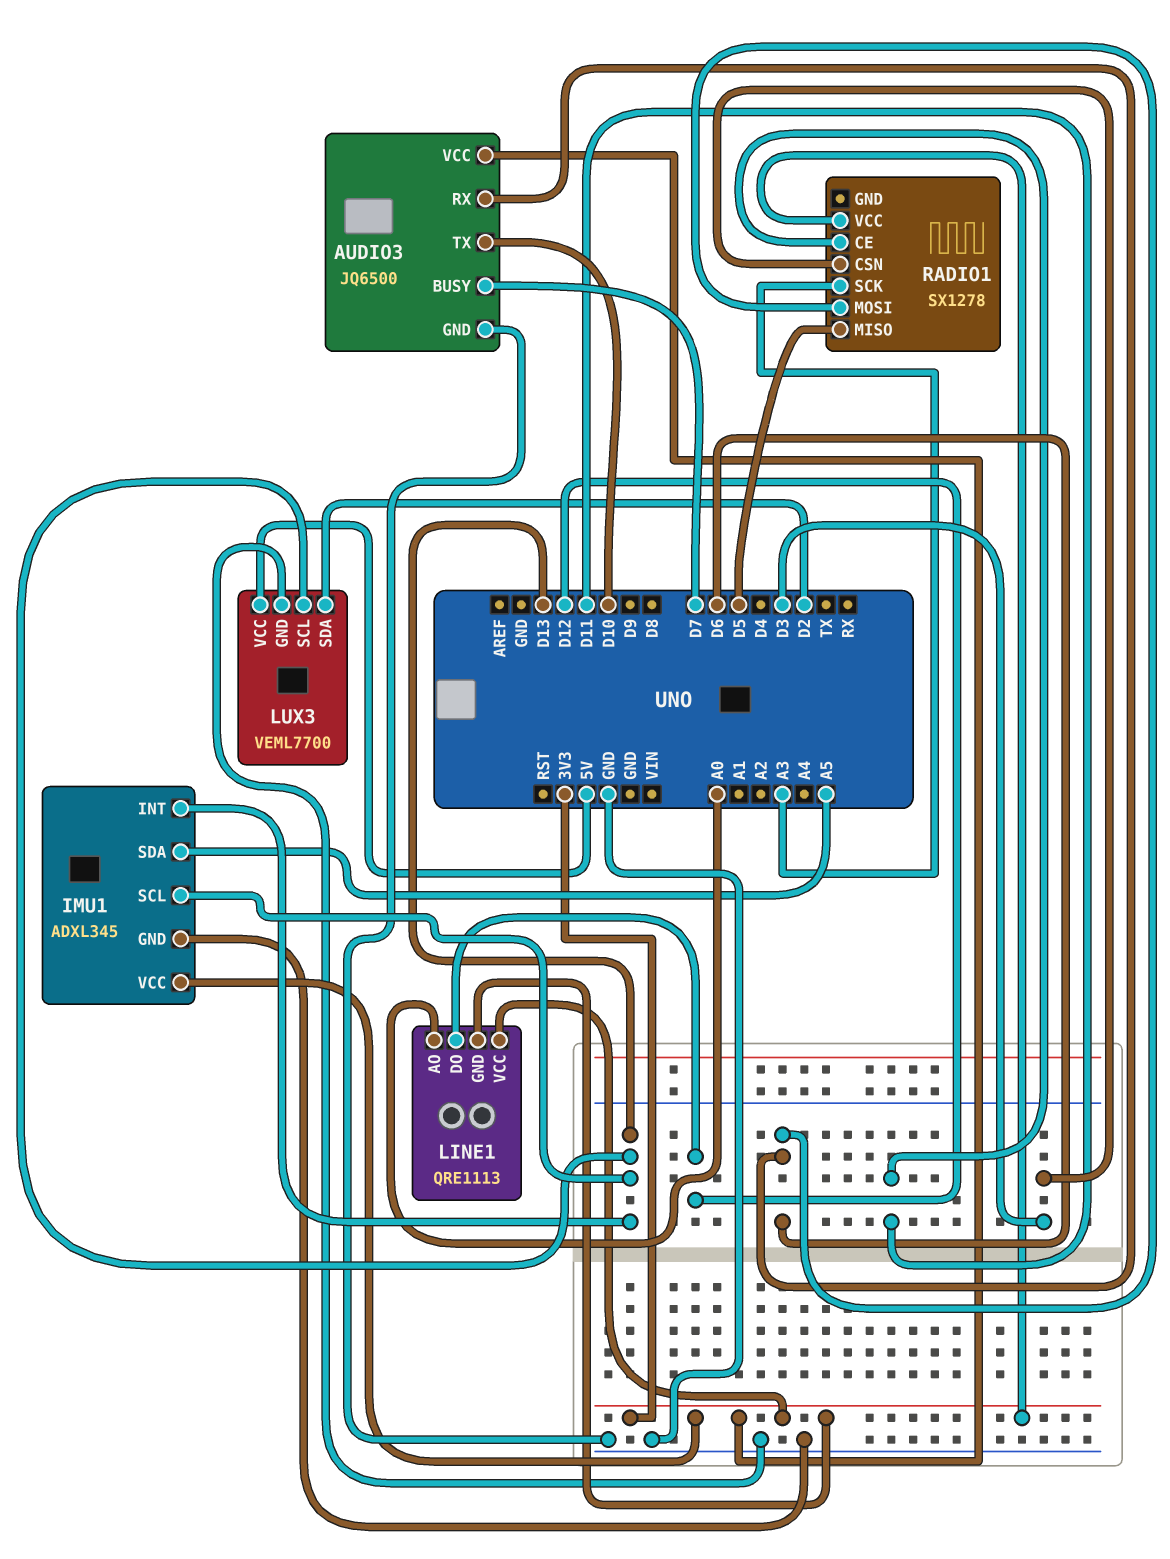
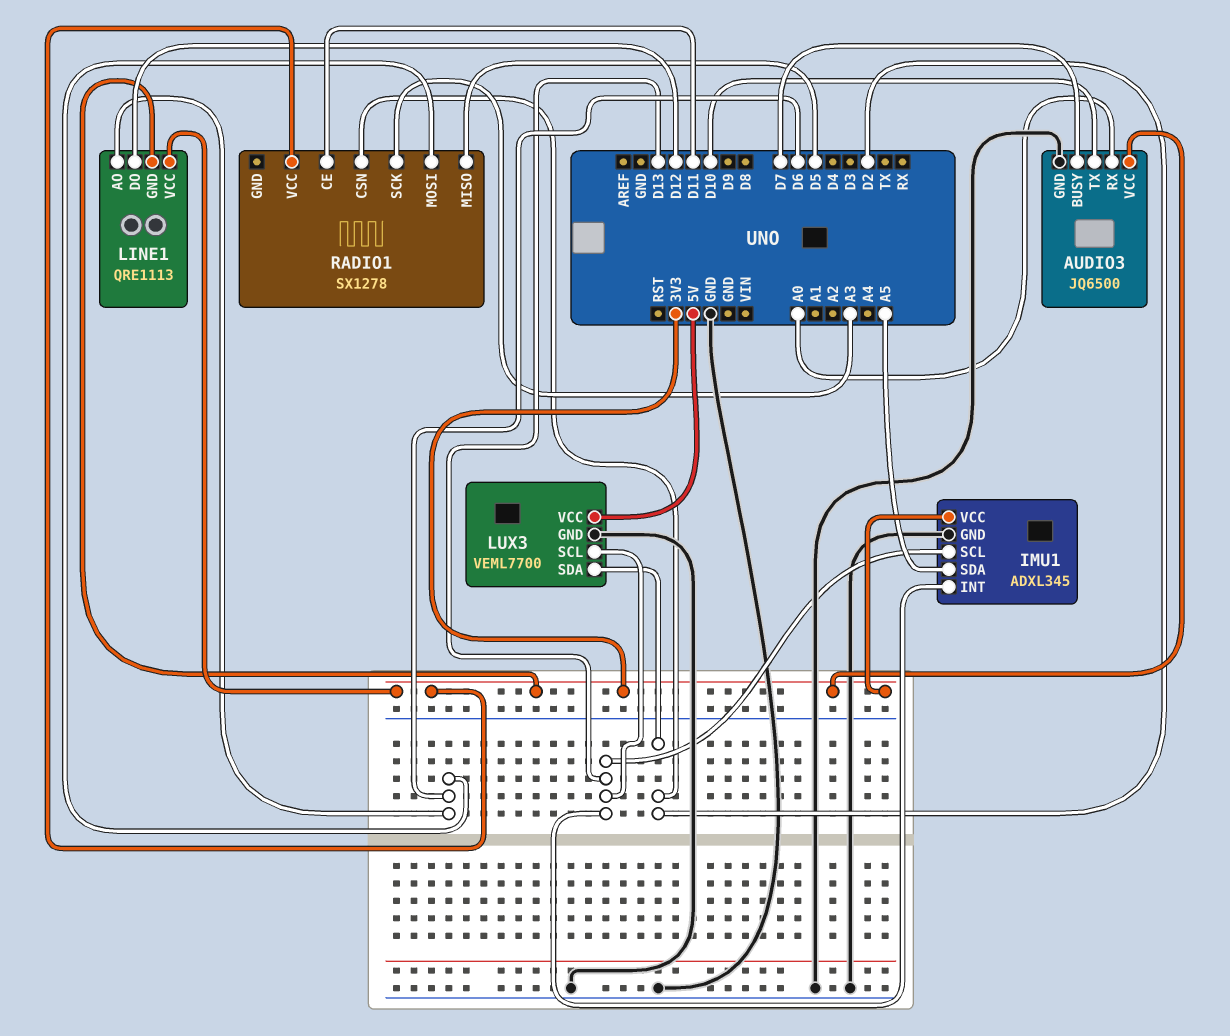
AUDIO3 pin RX: D6 -> A0
LINE1 pin AO: A0 -> D6
RADIO1 pin CSN: D3 -> D2

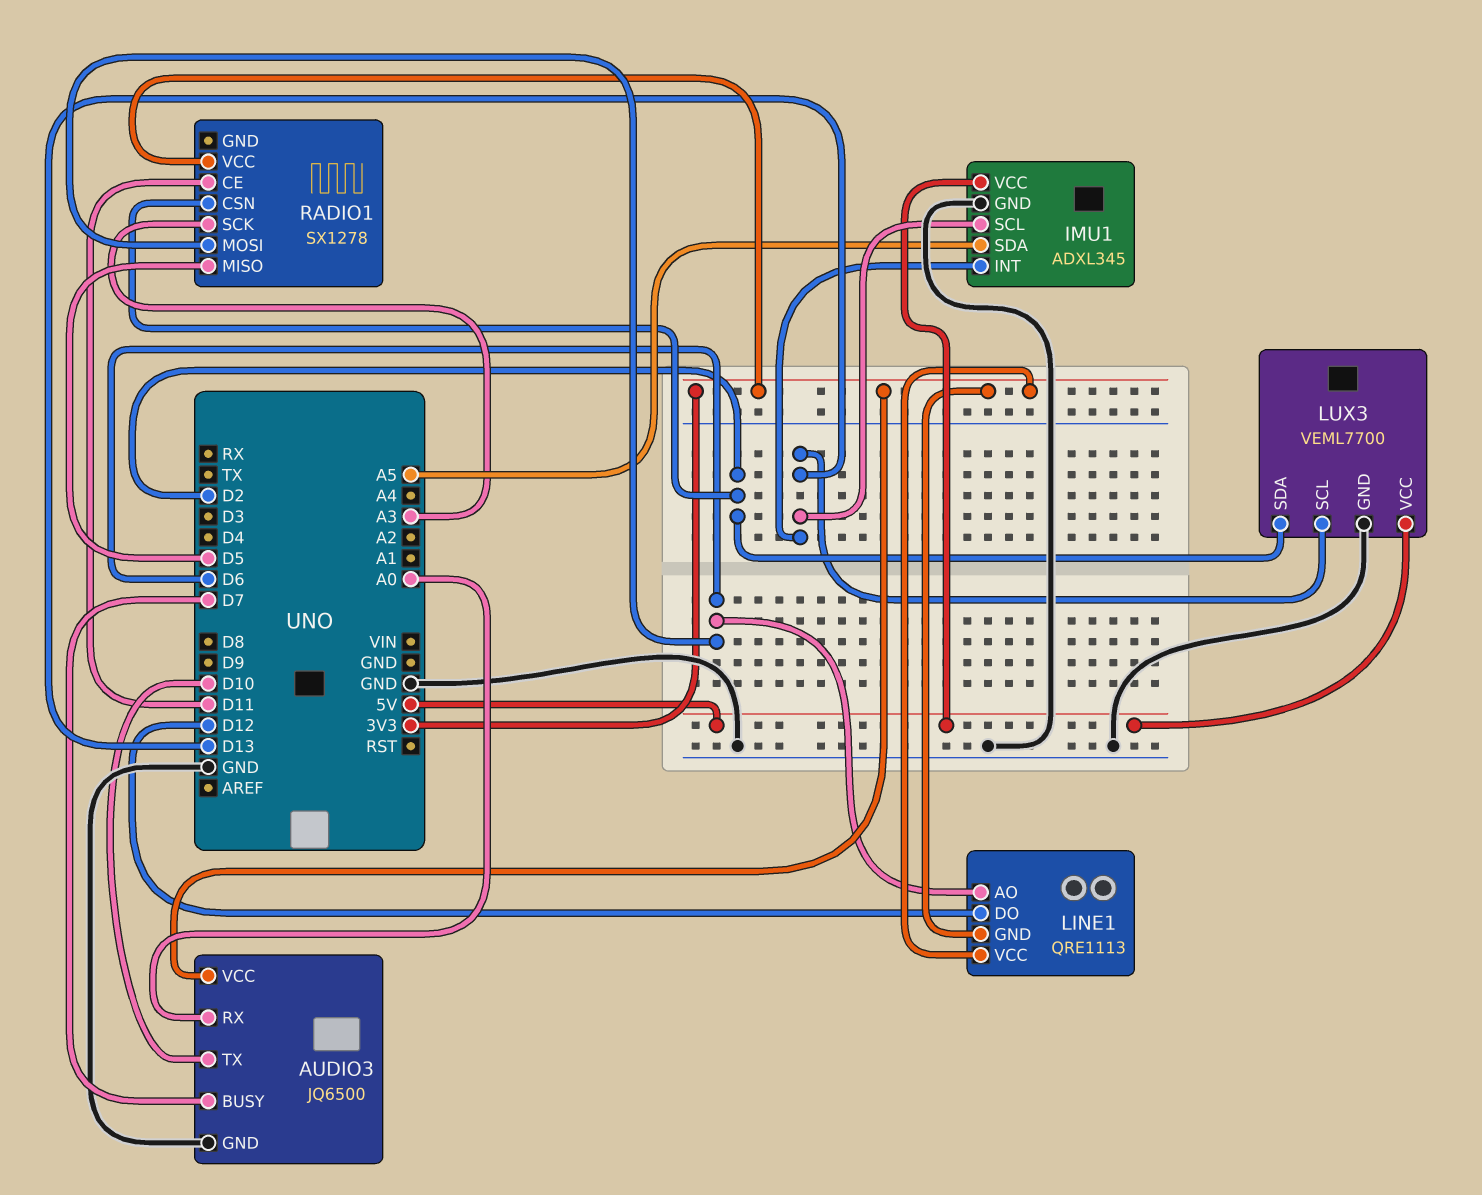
IMU1 pin VCC: 3V3 -> 5V

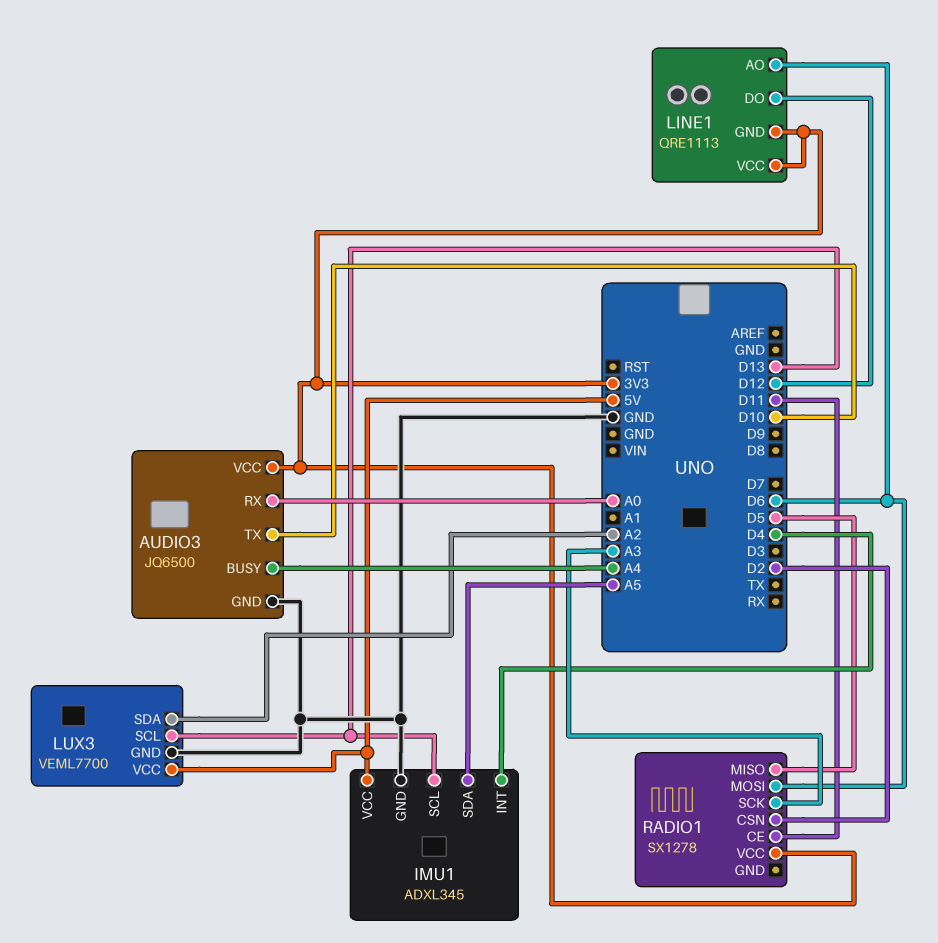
AUDIO3 pin BUSY: D7 -> A4
IMU1 pin INT: D13 -> D4
LUX3 pin SDA: D2 -> A2

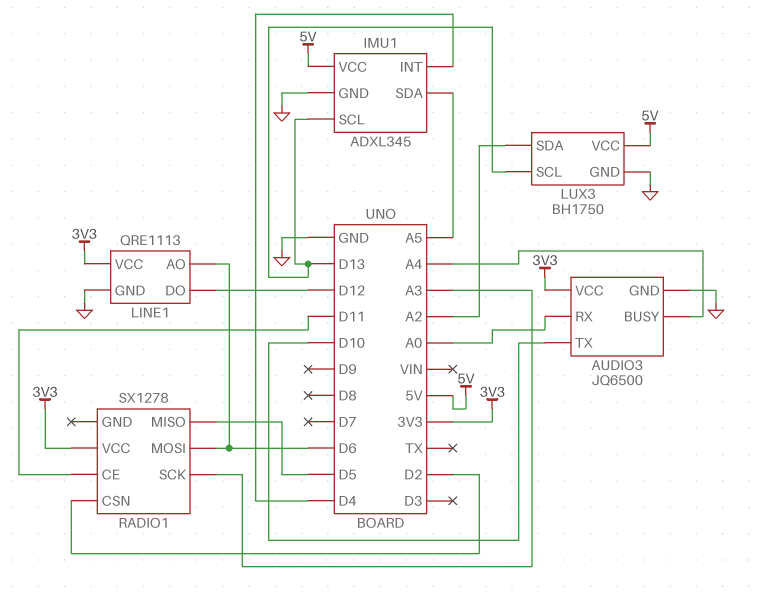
LINE1 pin GND: 3V3 -> GND
LUX3: VEML7700 -> BH1750

